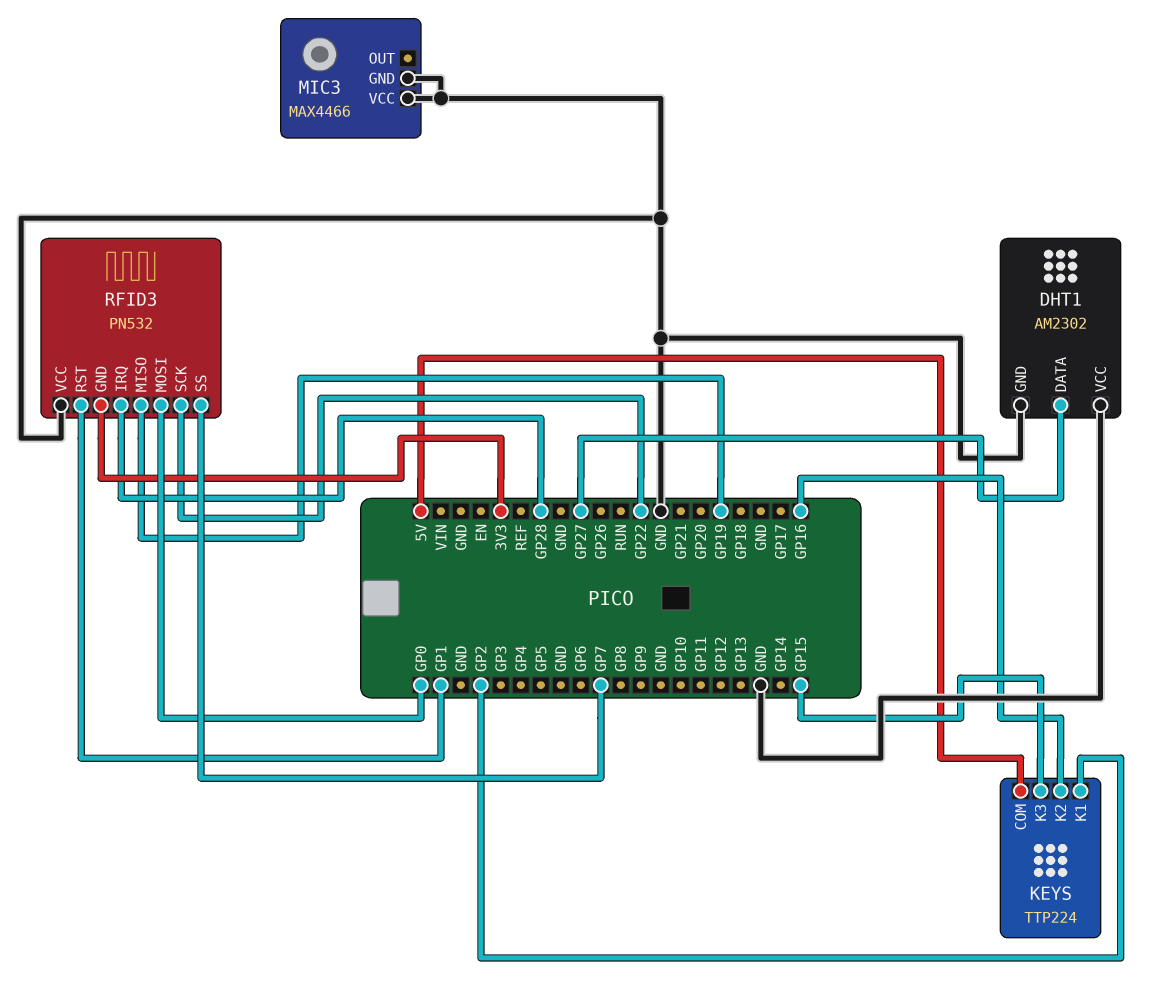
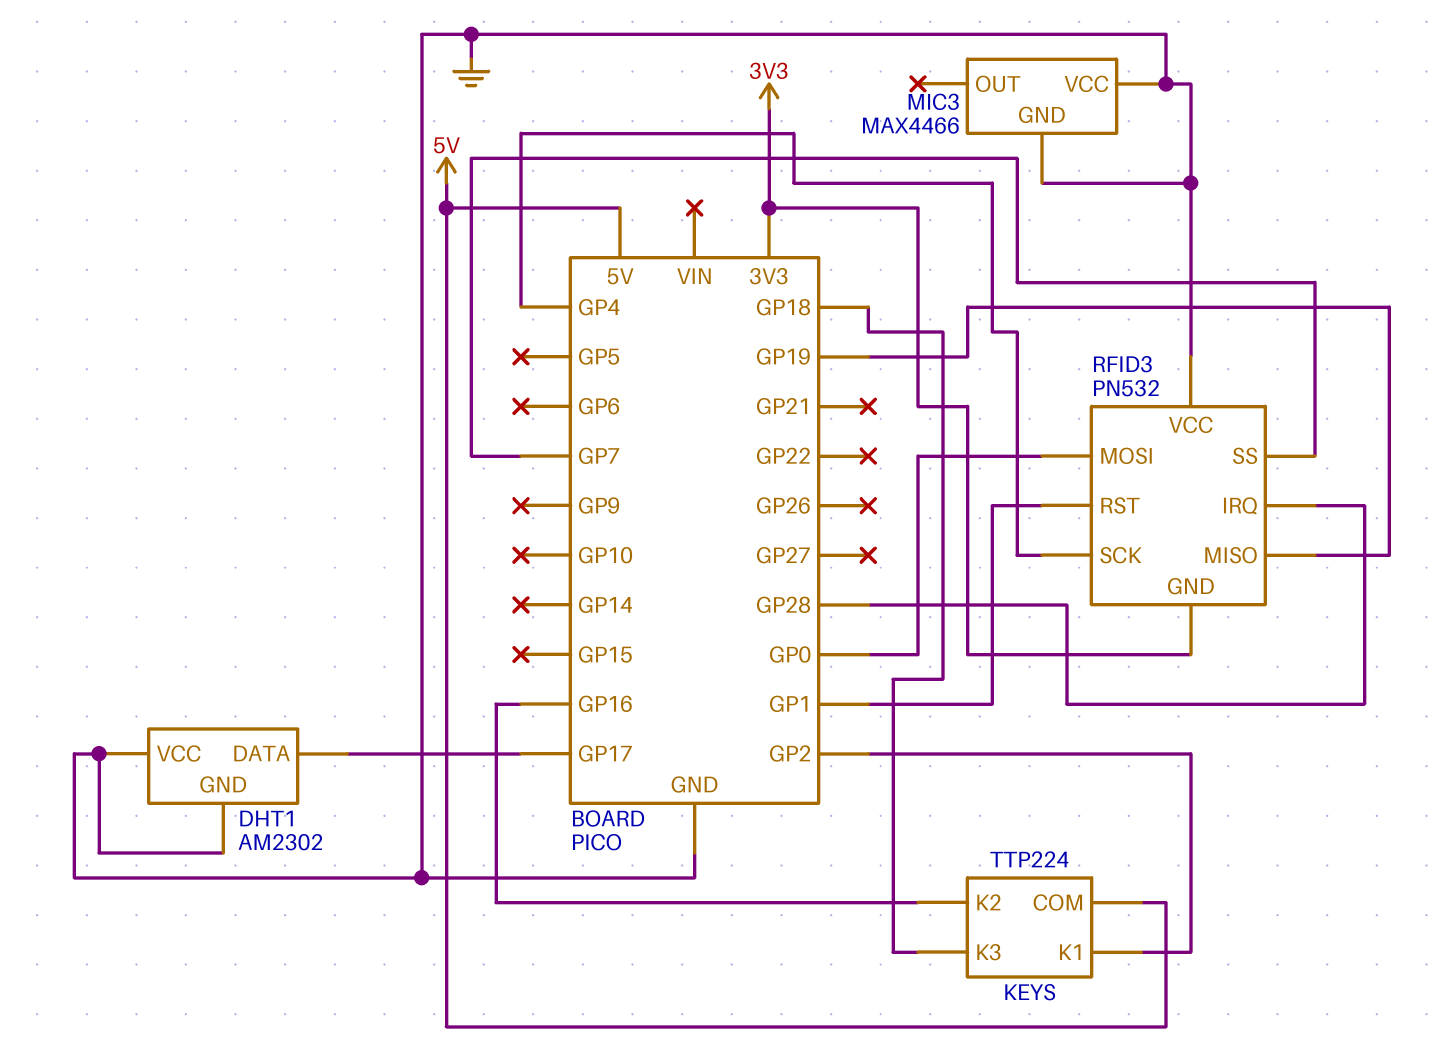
DHT1 pin DATA: GP27 -> GP17
KEYS pin K3: GP15 -> GP18
RFID3 pin SCK: GP22 -> GP4

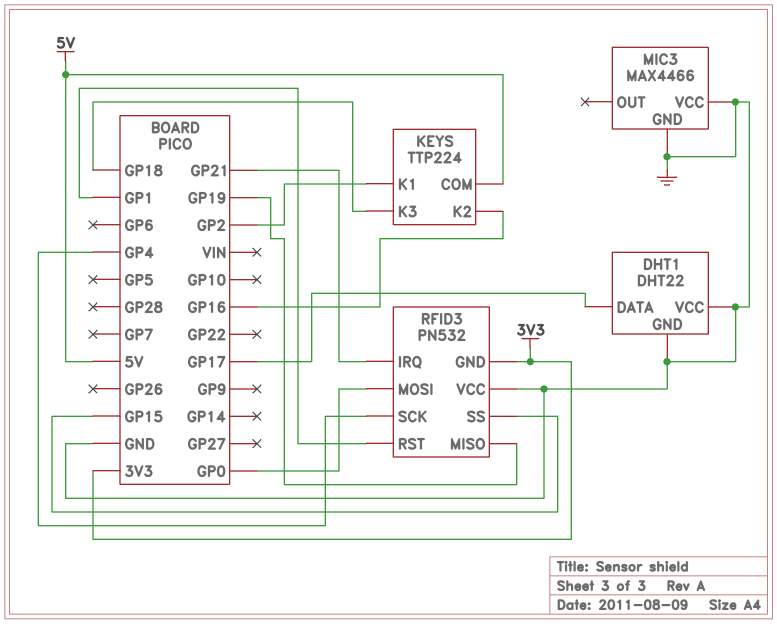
DHT1: AM2302 -> DHT22
RFID3 pin IRQ: GP28 -> GP21
RFID3 pin SS: GP7 -> GP15

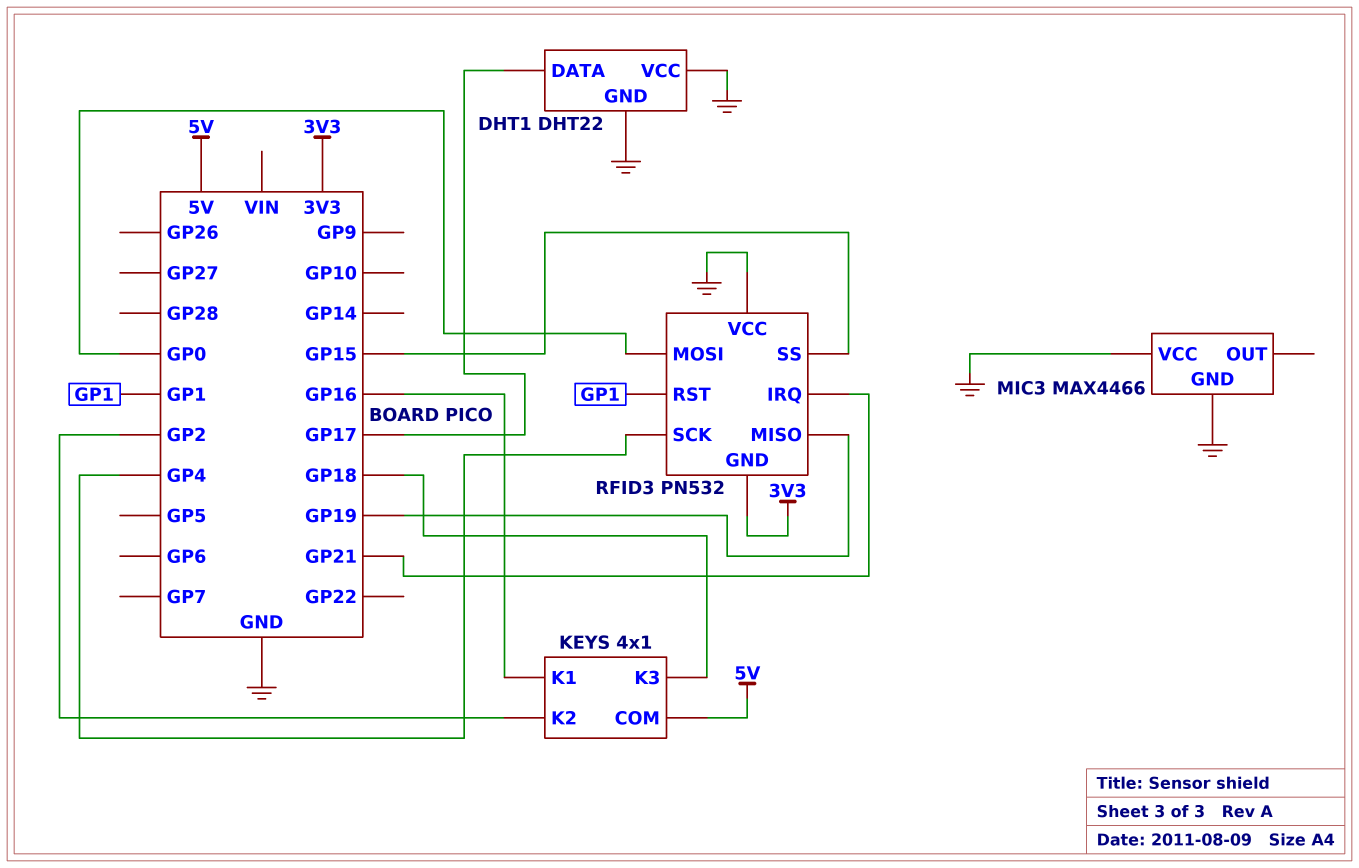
KEYS: TTP224 -> 4x1
KEYS pin K1: GP2 -> GP16
KEYS pin K2: GP16 -> GP2

